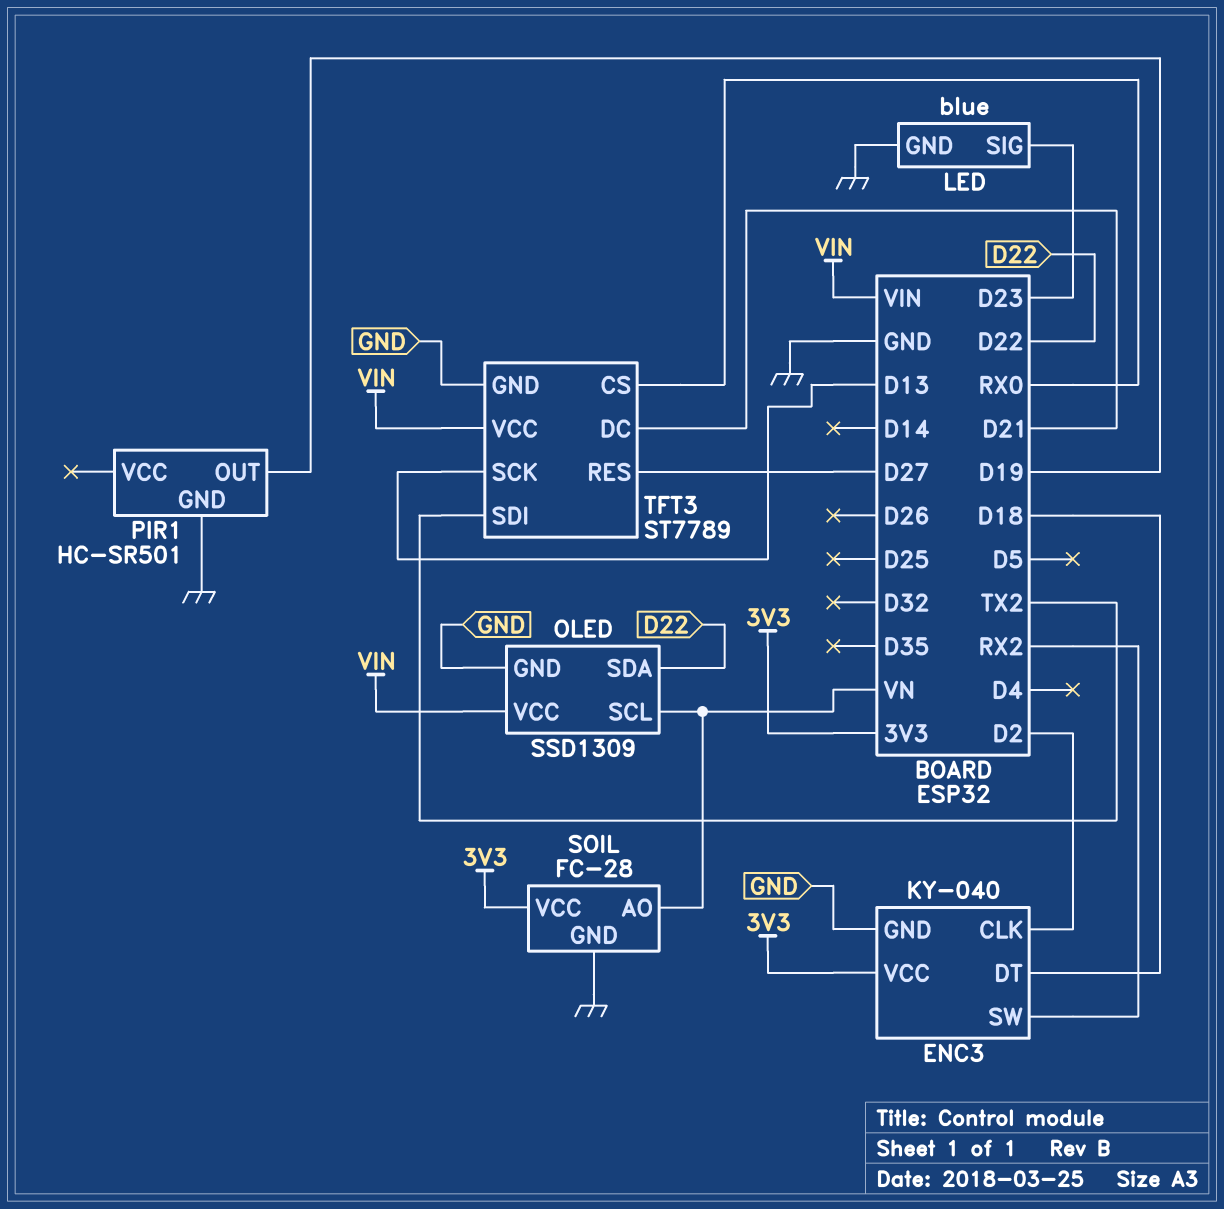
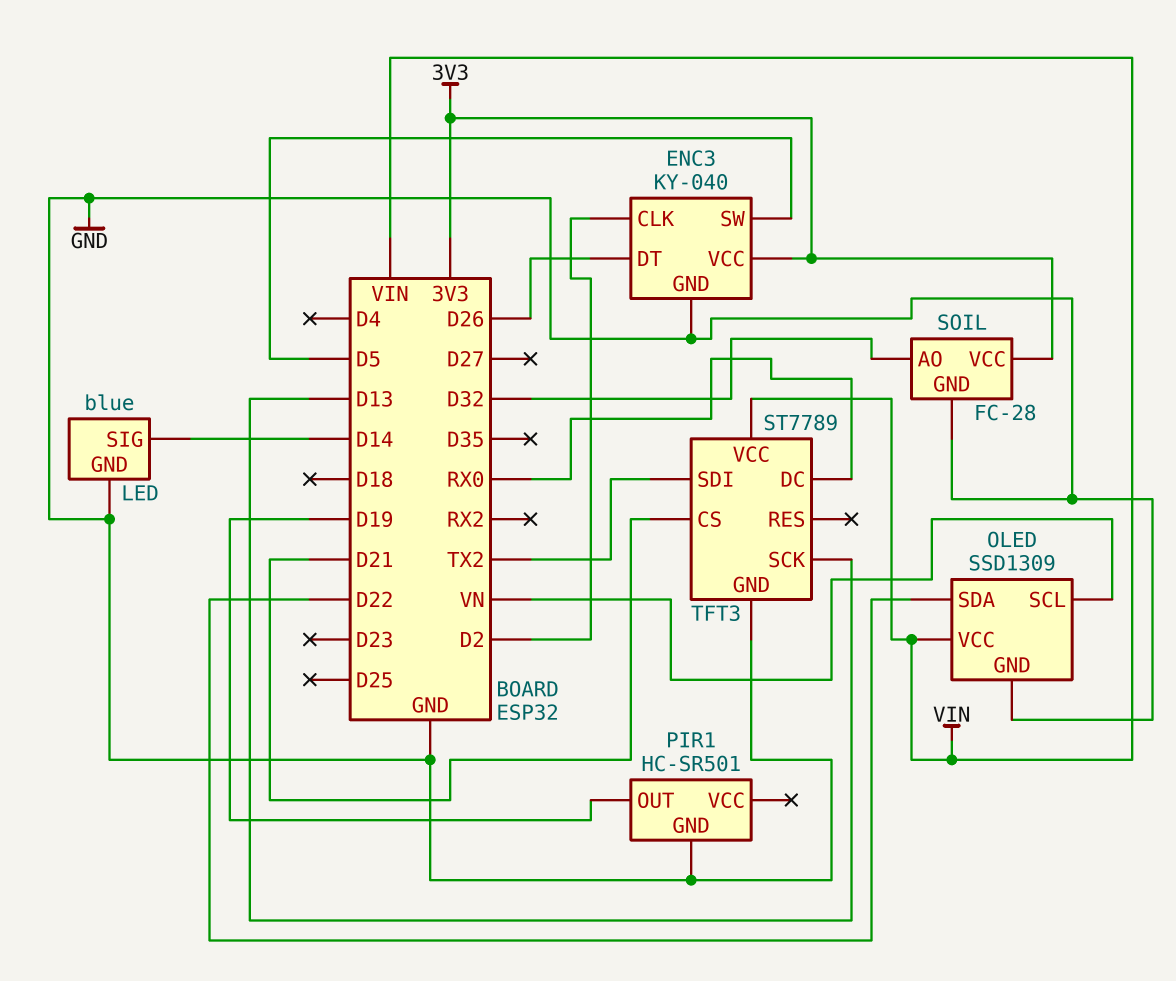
ENC3 pin DT: D18 -> D26
ENC3 pin SW: RX2 -> D5
LED pin SIG: D23 -> D14
SOIL pin AO: VN -> D32
TFT3 pin CS: RX0 -> D21
TFT3 pin DC: D21 -> RX0
TFT3 pin RES: D27 -> none

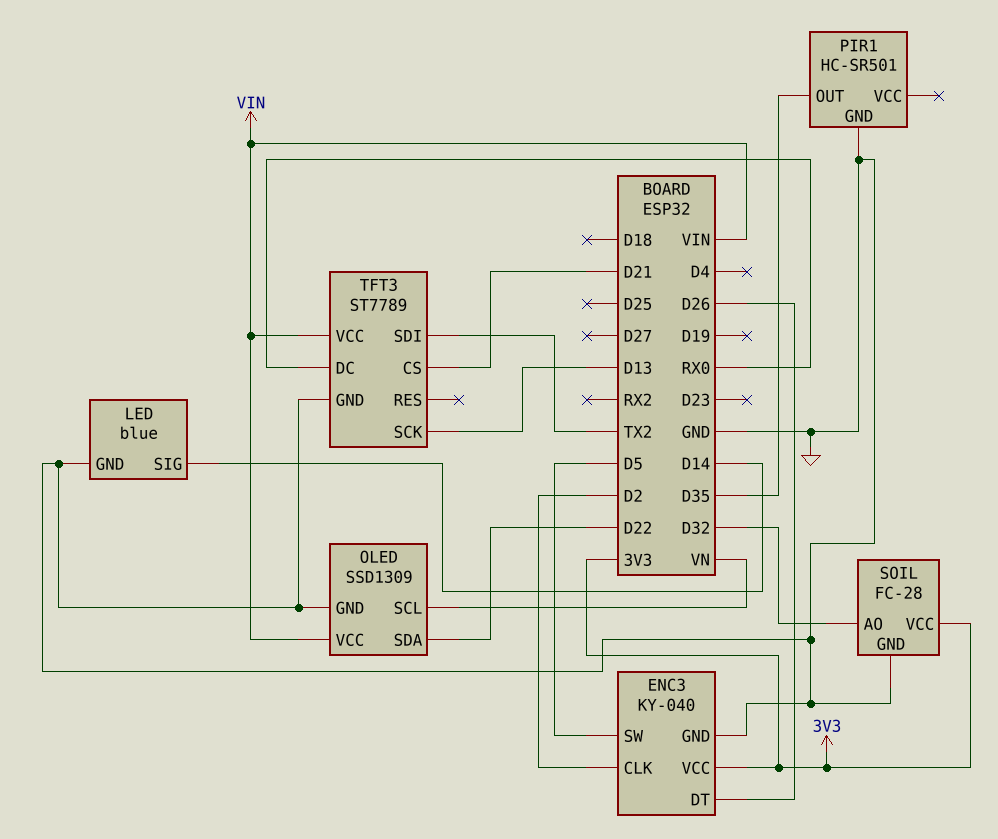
PIR1 pin OUT: D19 -> D35

